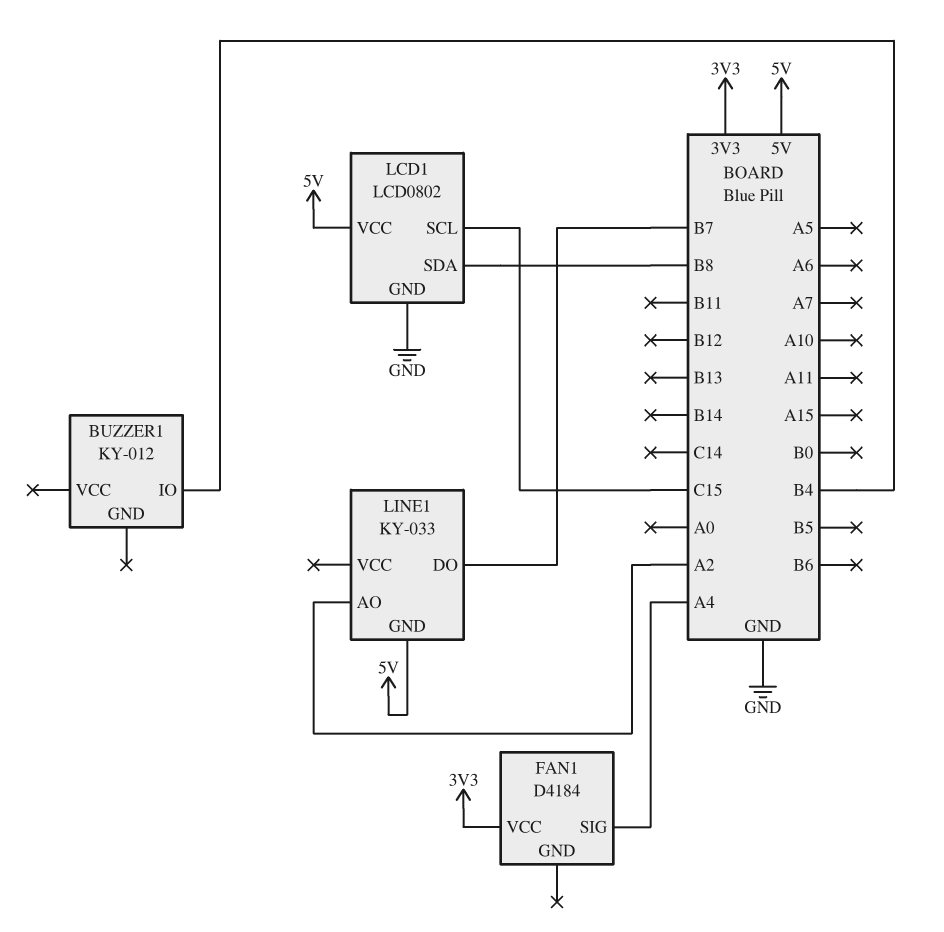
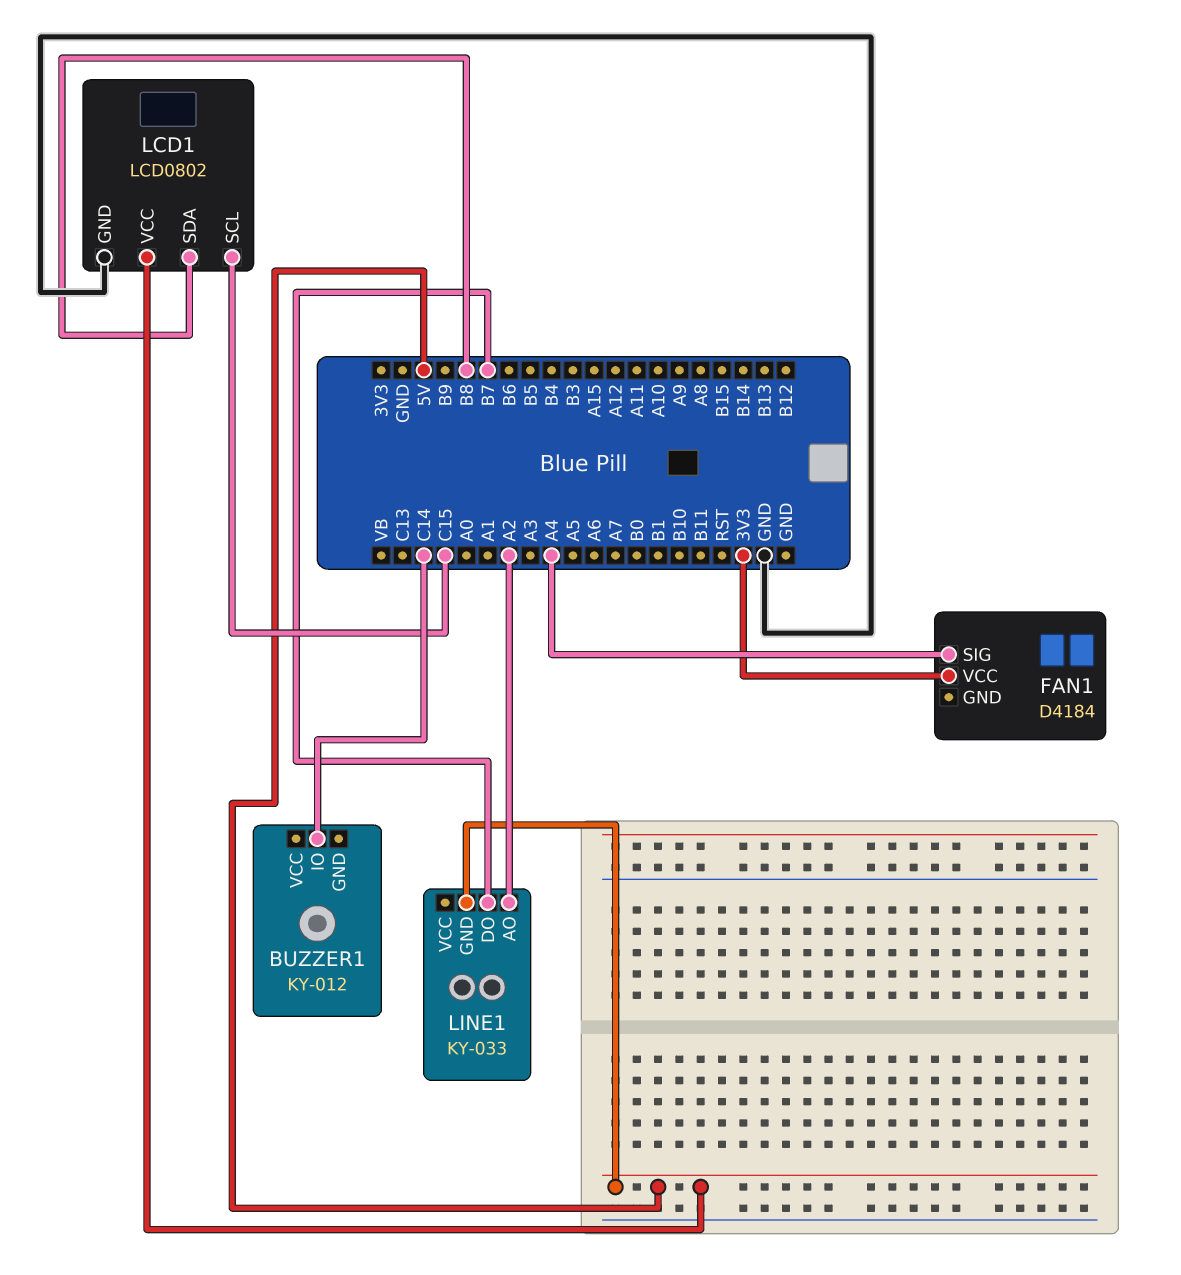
BUZZER1 pin IO: B4 -> C14

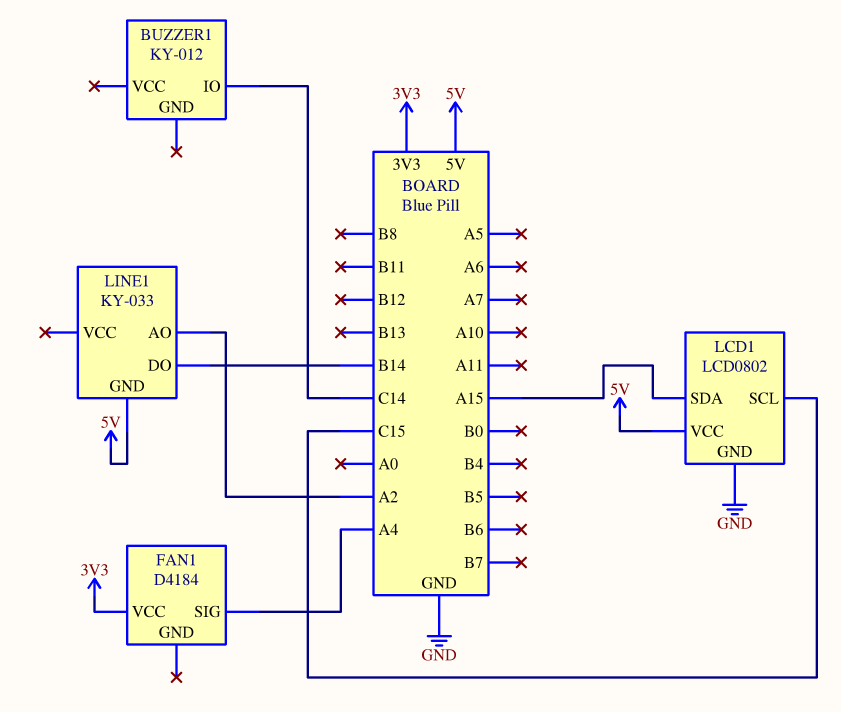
LCD1 pin SDA: B8 -> A15
LINE1 pin DO: B7 -> B14

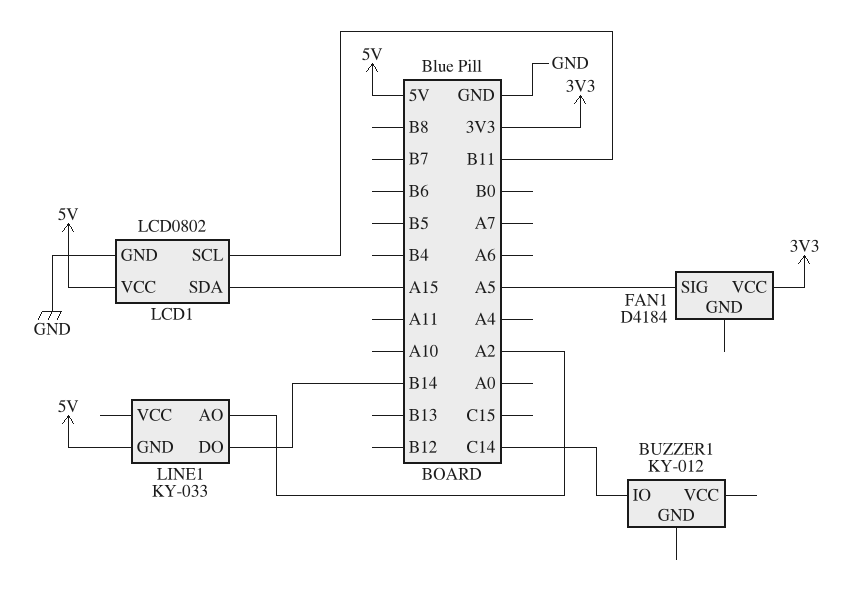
FAN1 pin SIG: A4 -> A5
LCD1 pin SCL: C15 -> B11

